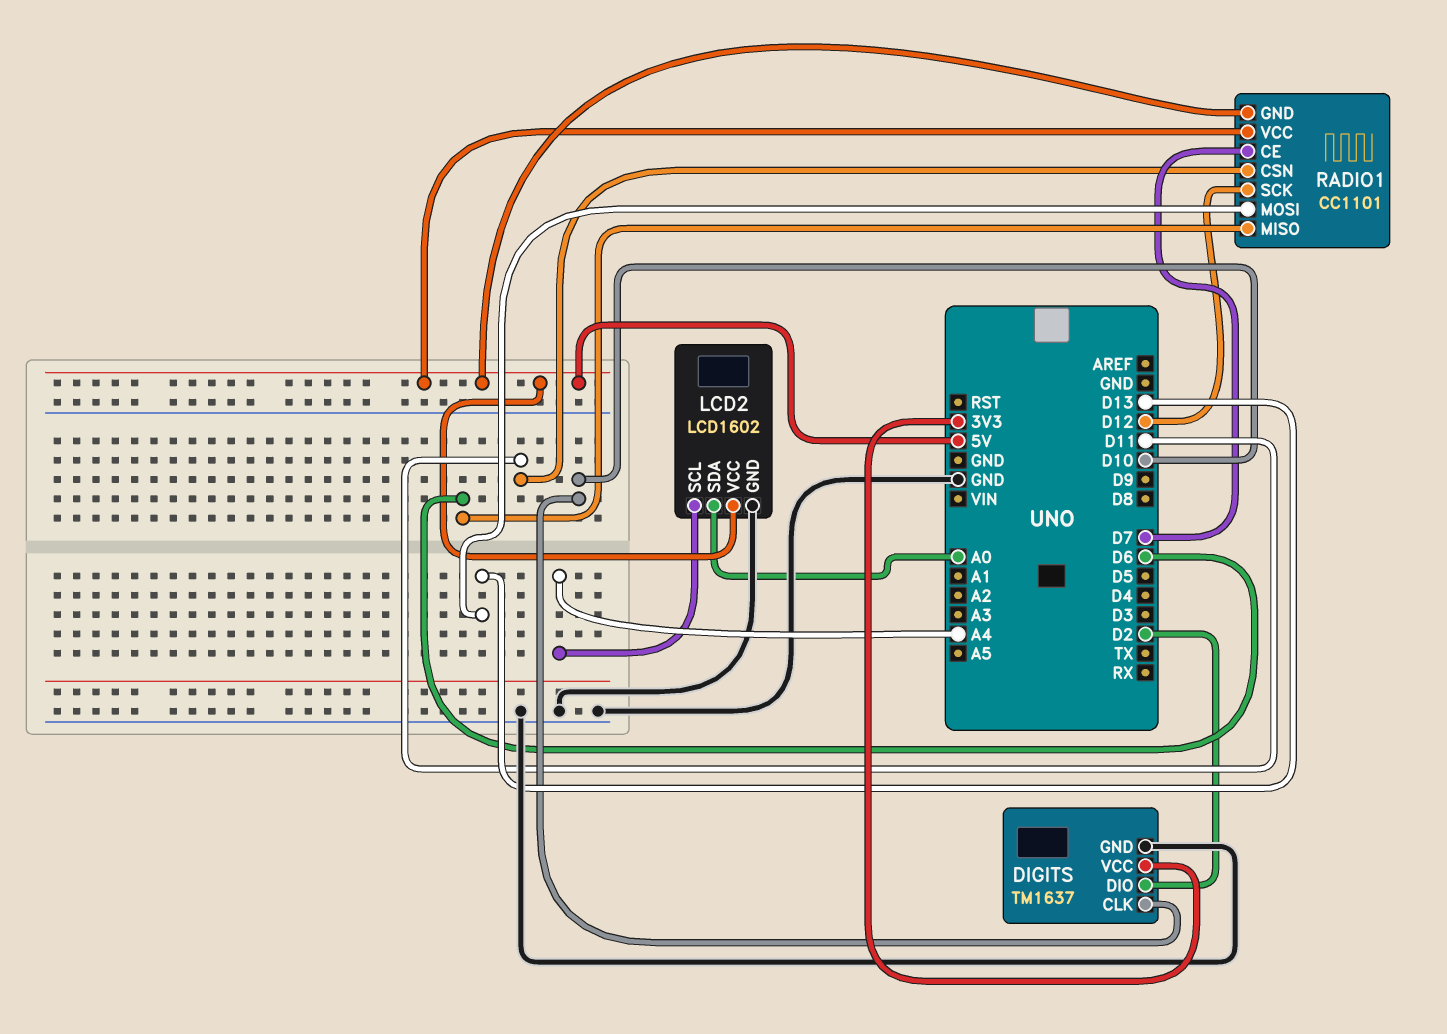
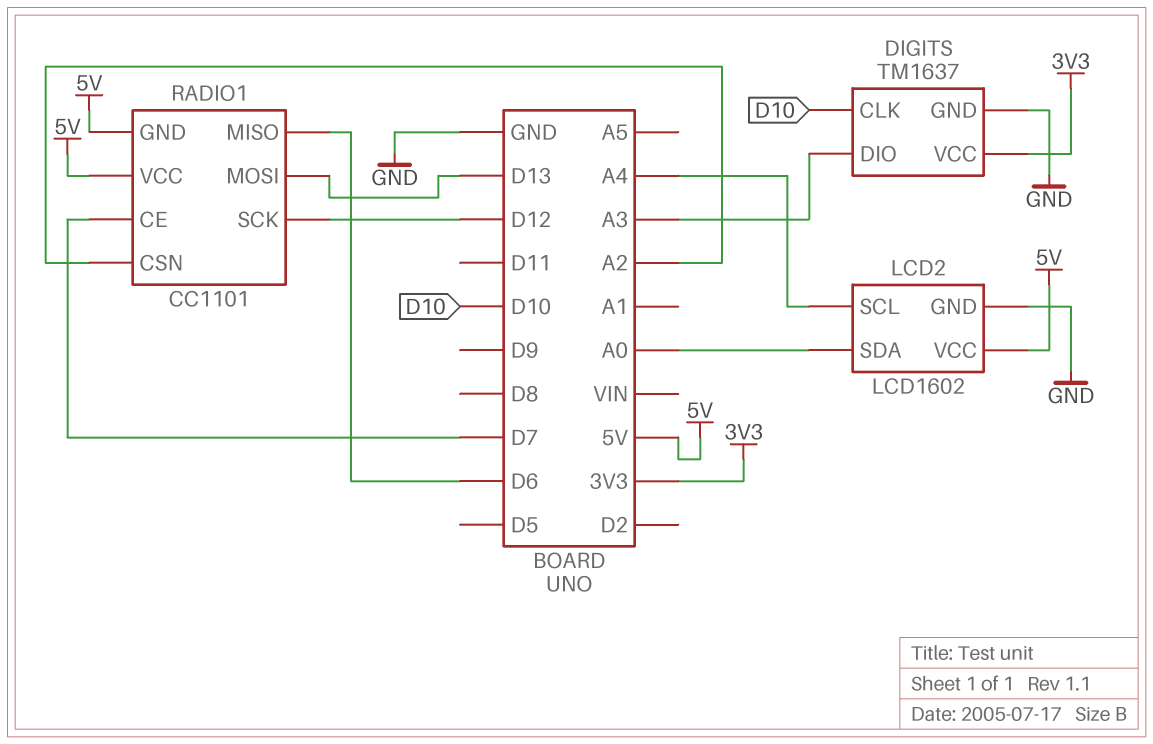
DIGITS pin DIO: D2 -> A3
RADIO1 pin CSN: D11 -> A2

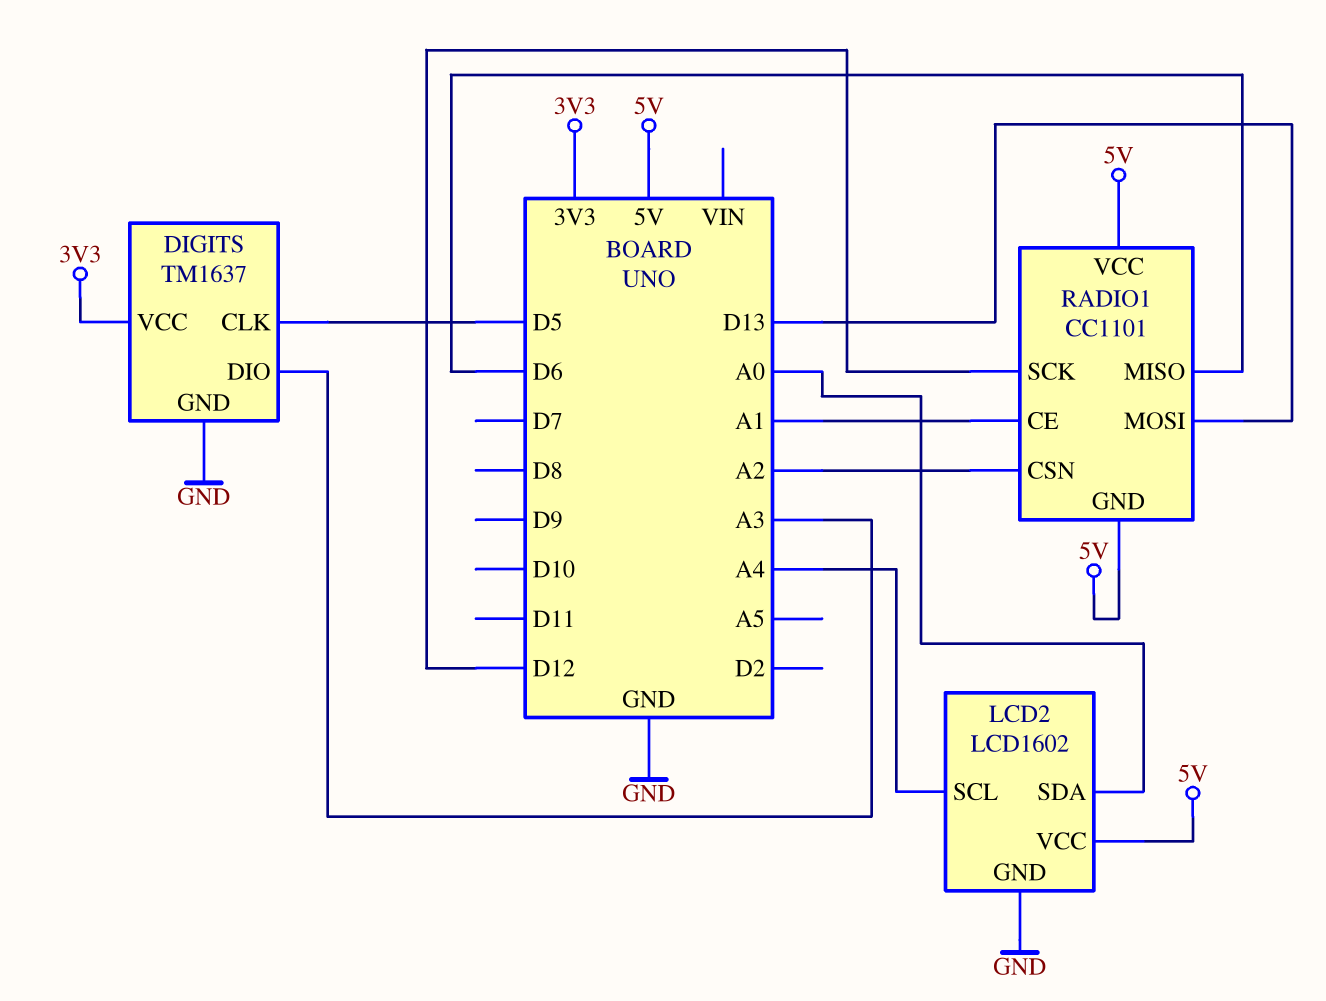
DIGITS pin CLK: D10 -> D5
RADIO1 pin CE: D7 -> A1

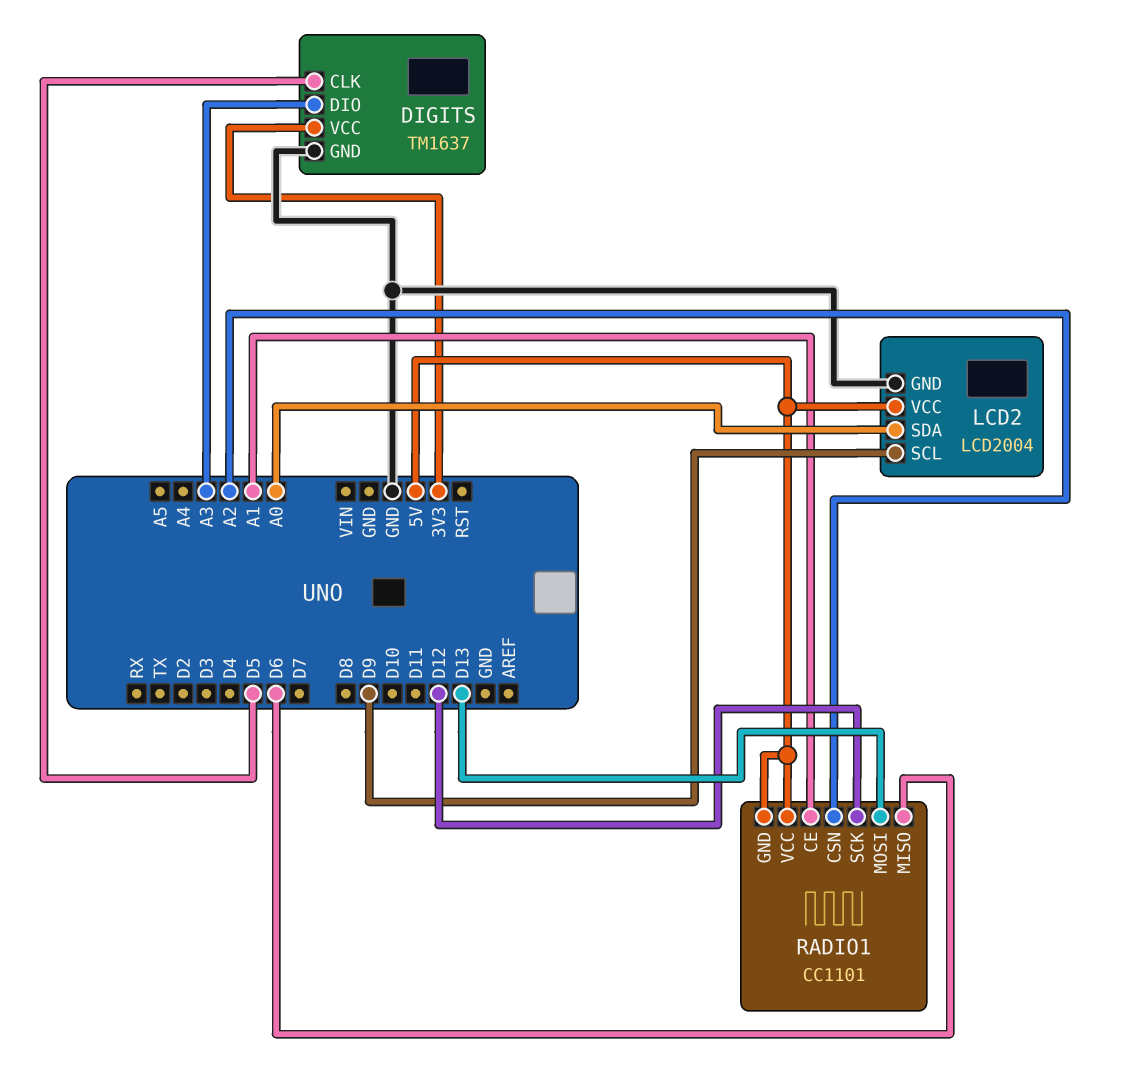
LCD2: LCD1602 -> LCD2004
LCD2 pin SCL: A4 -> D9

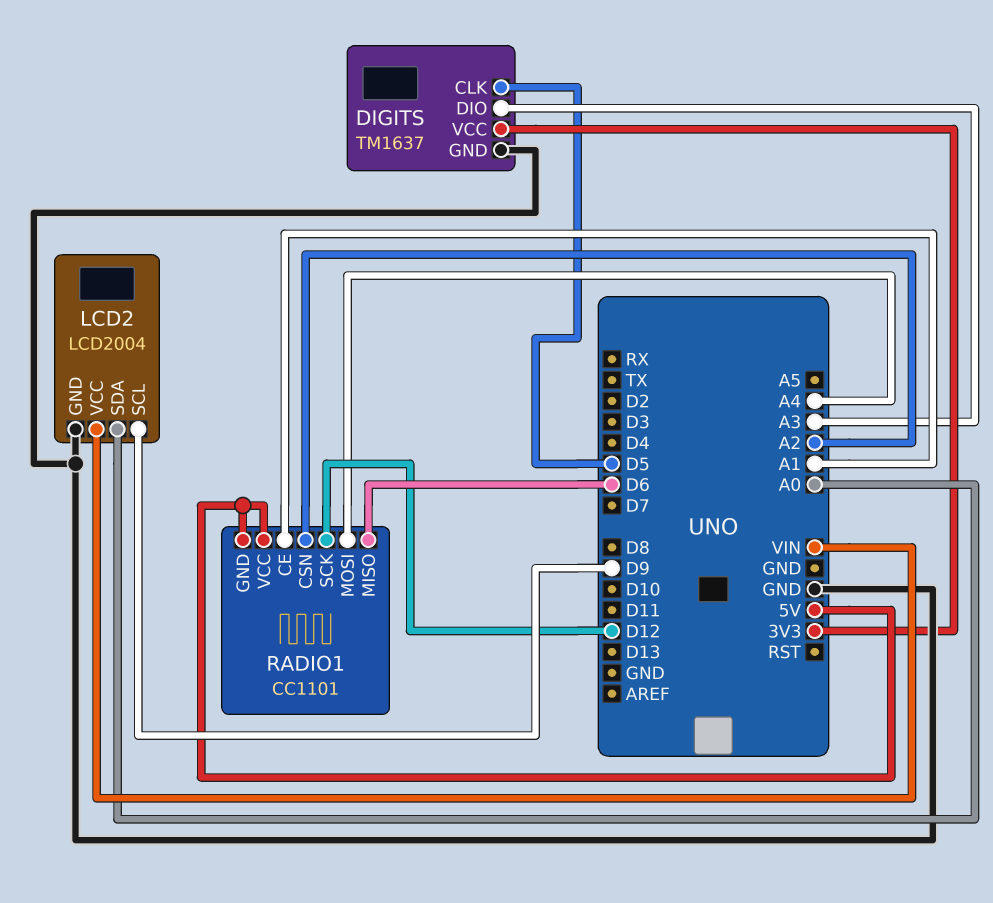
LCD2 pin VCC: 5V -> VIN
RADIO1 pin MOSI: D13 -> A4

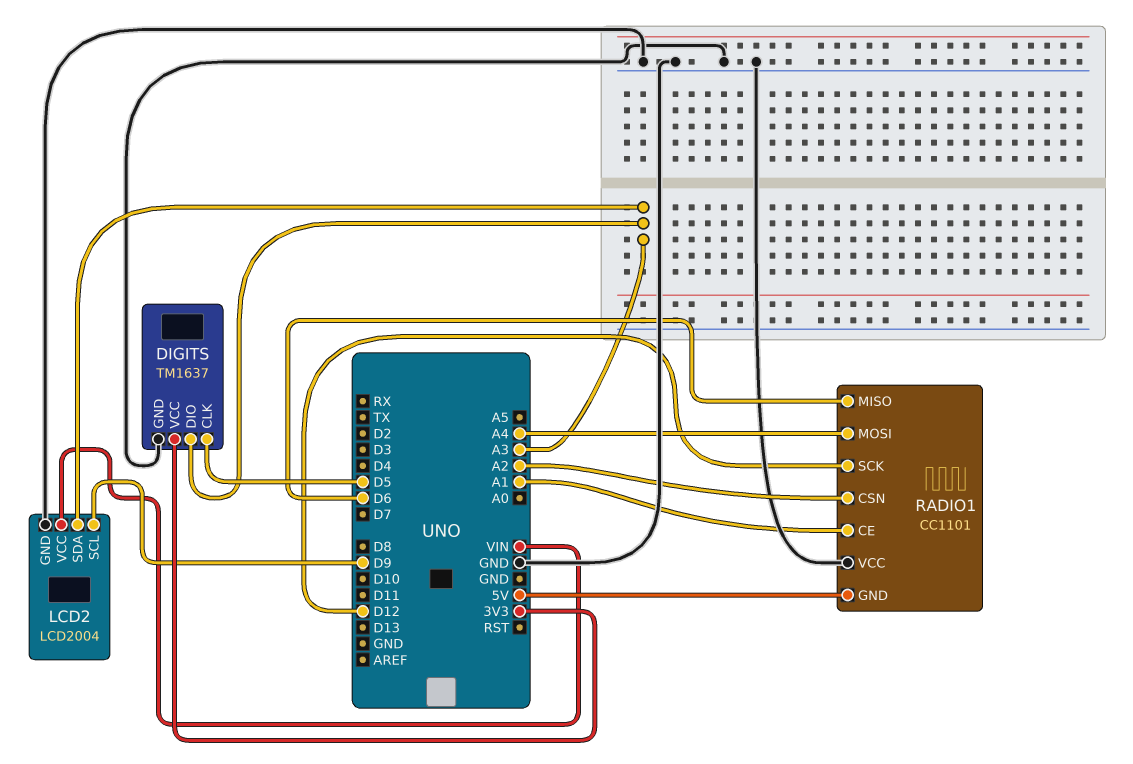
LCD2 pin SDA: A0 -> A3
RADIO1 pin VCC: 5V -> GND

